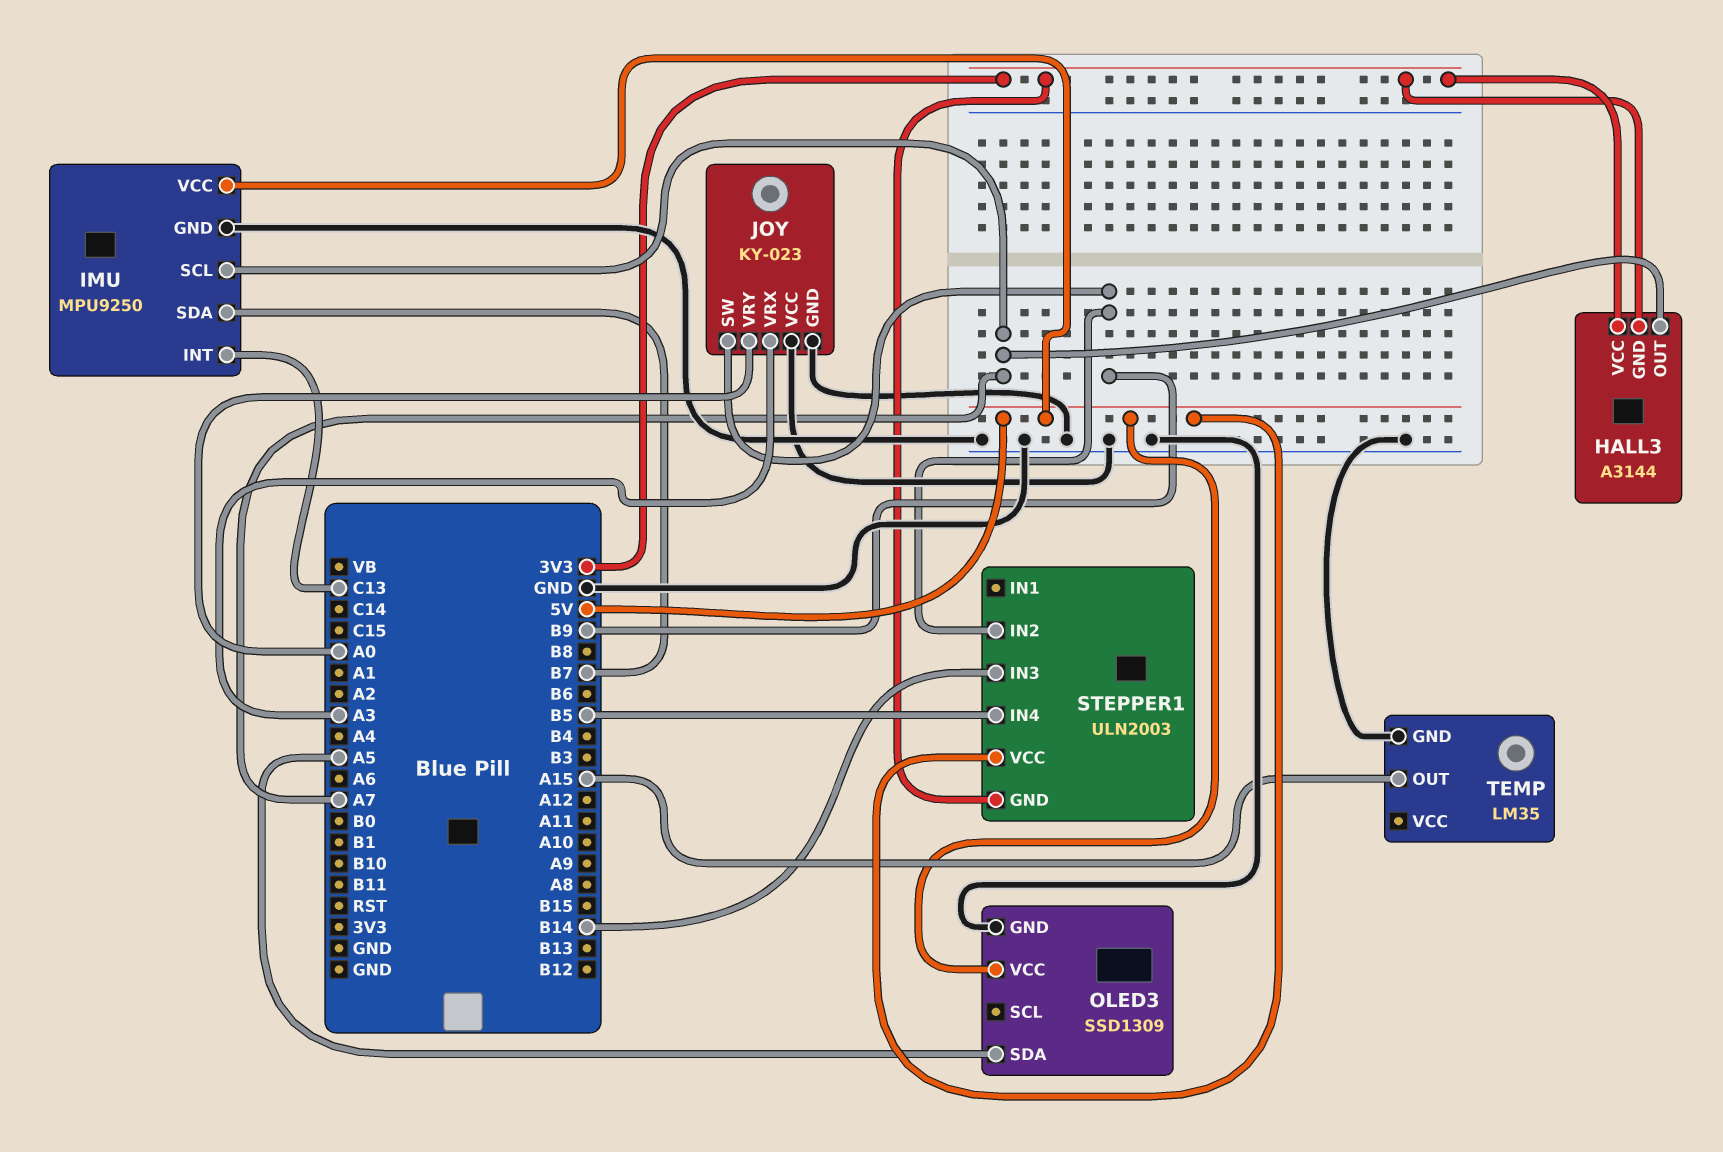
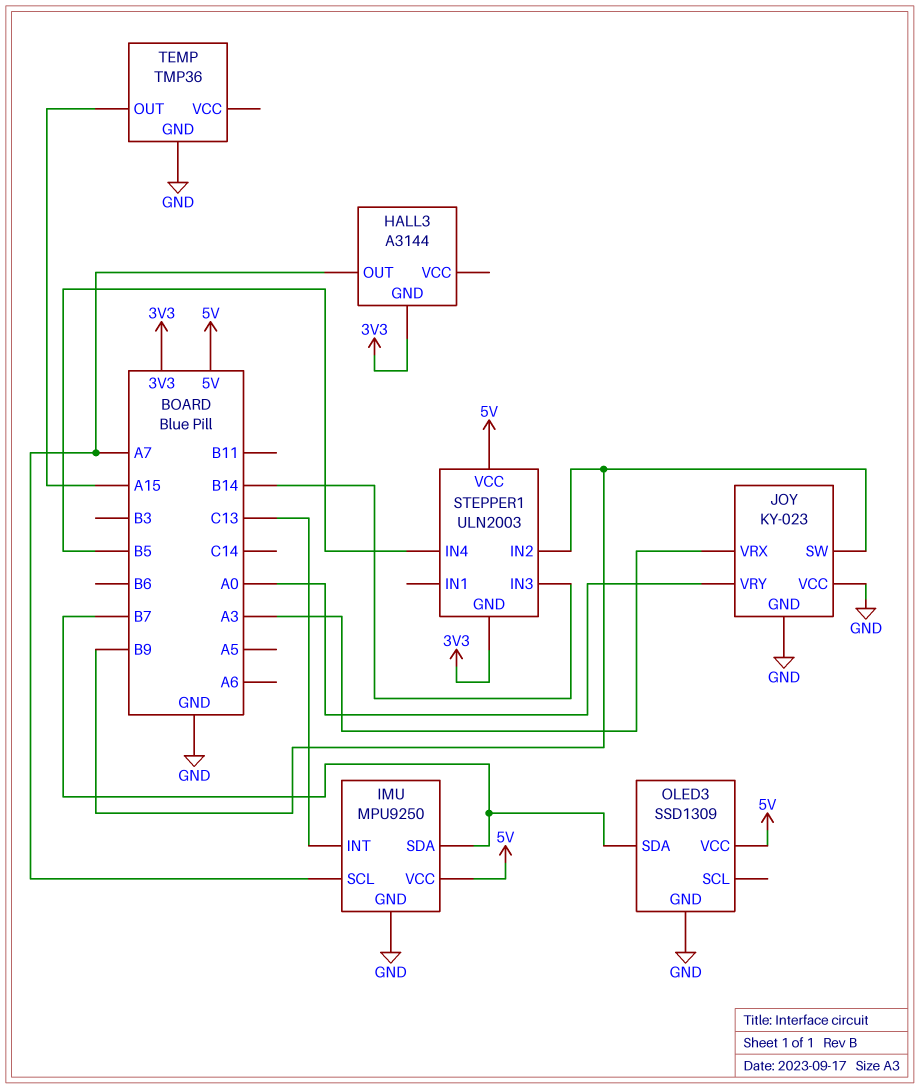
HALL3 pin VCC: 3V3 -> none
OLED3 pin SDA: A5 -> B7
TEMP: LM35 -> TMP36

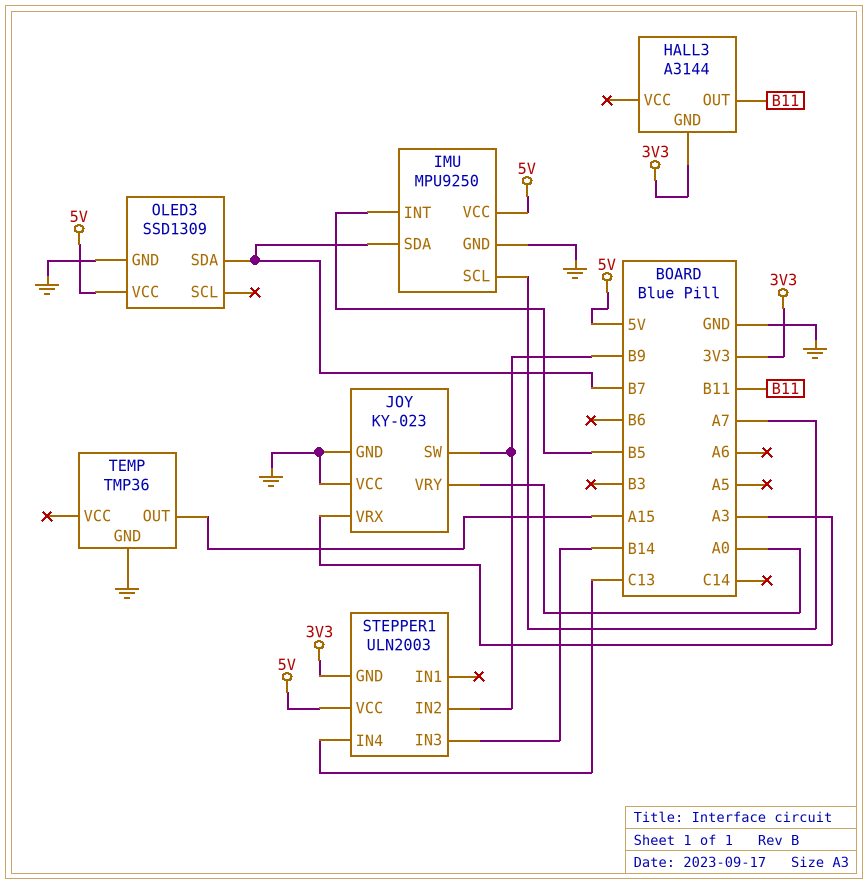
HALL3 pin OUT: A7 -> B11
IMU pin INT: C13 -> B5
STEPPER1 pin IN4: B5 -> C13

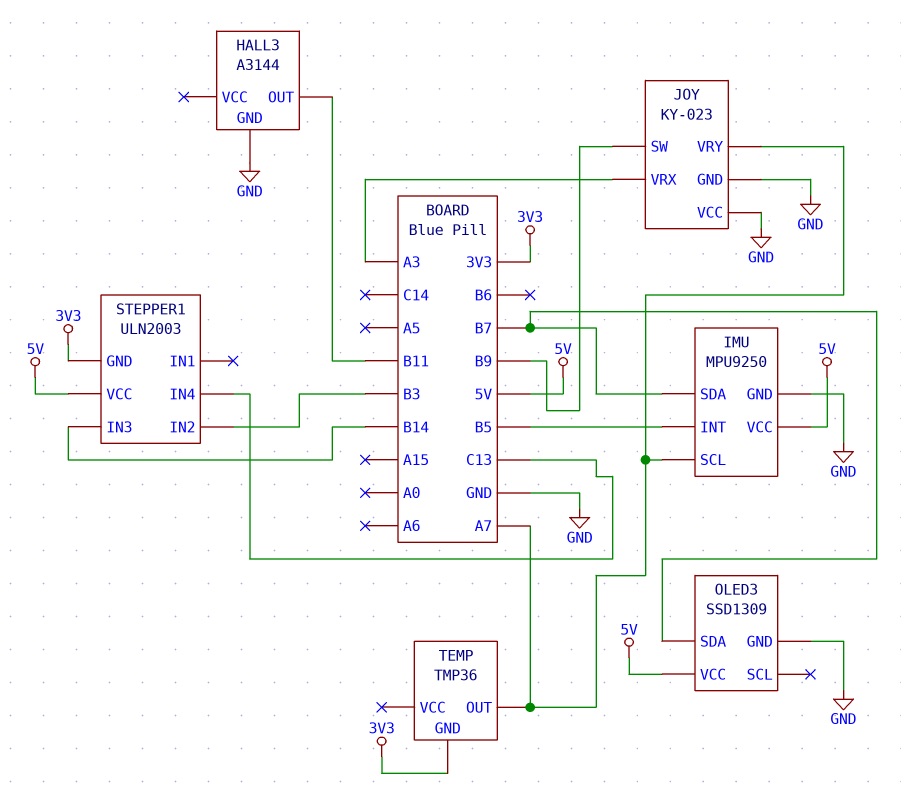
HALL3 pin GND: 3V3 -> GND
JOY pin VRY: A0 -> A7
STEPPER1 pin IN2: B9 -> B3
TEMP pin GND: GND -> 3V3
TEMP pin OUT: A15 -> A7

